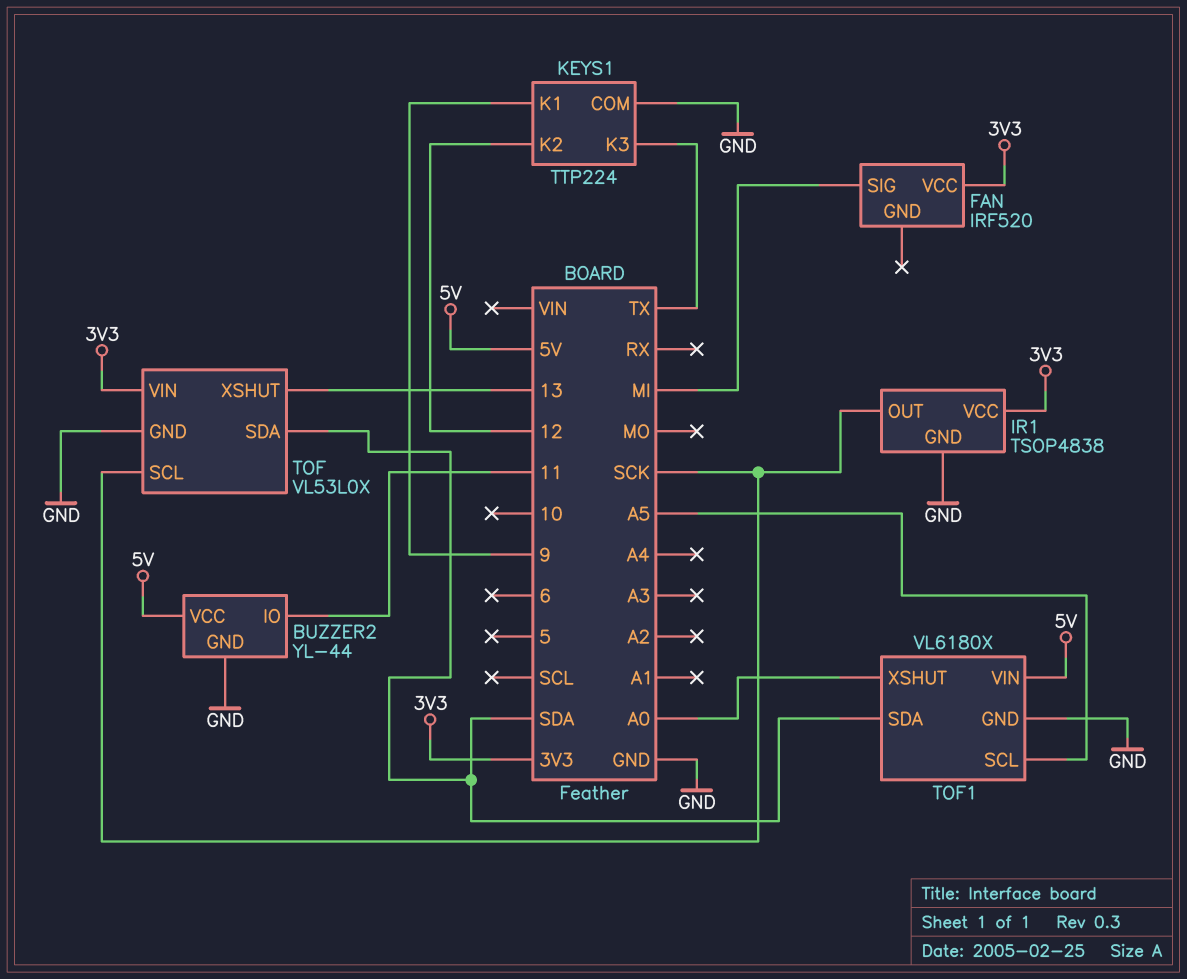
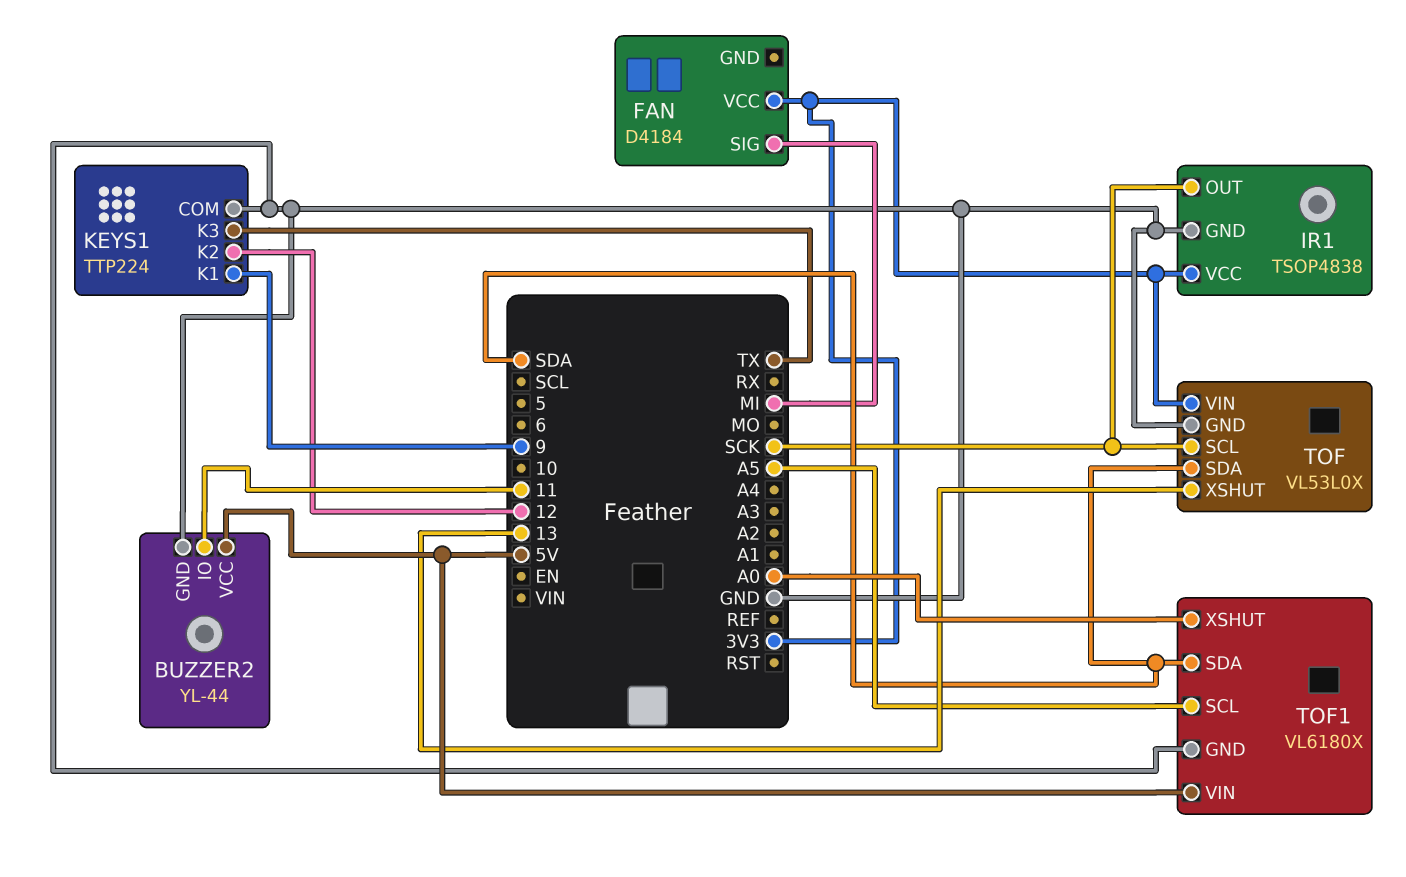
FAN: IRF520 -> D4184

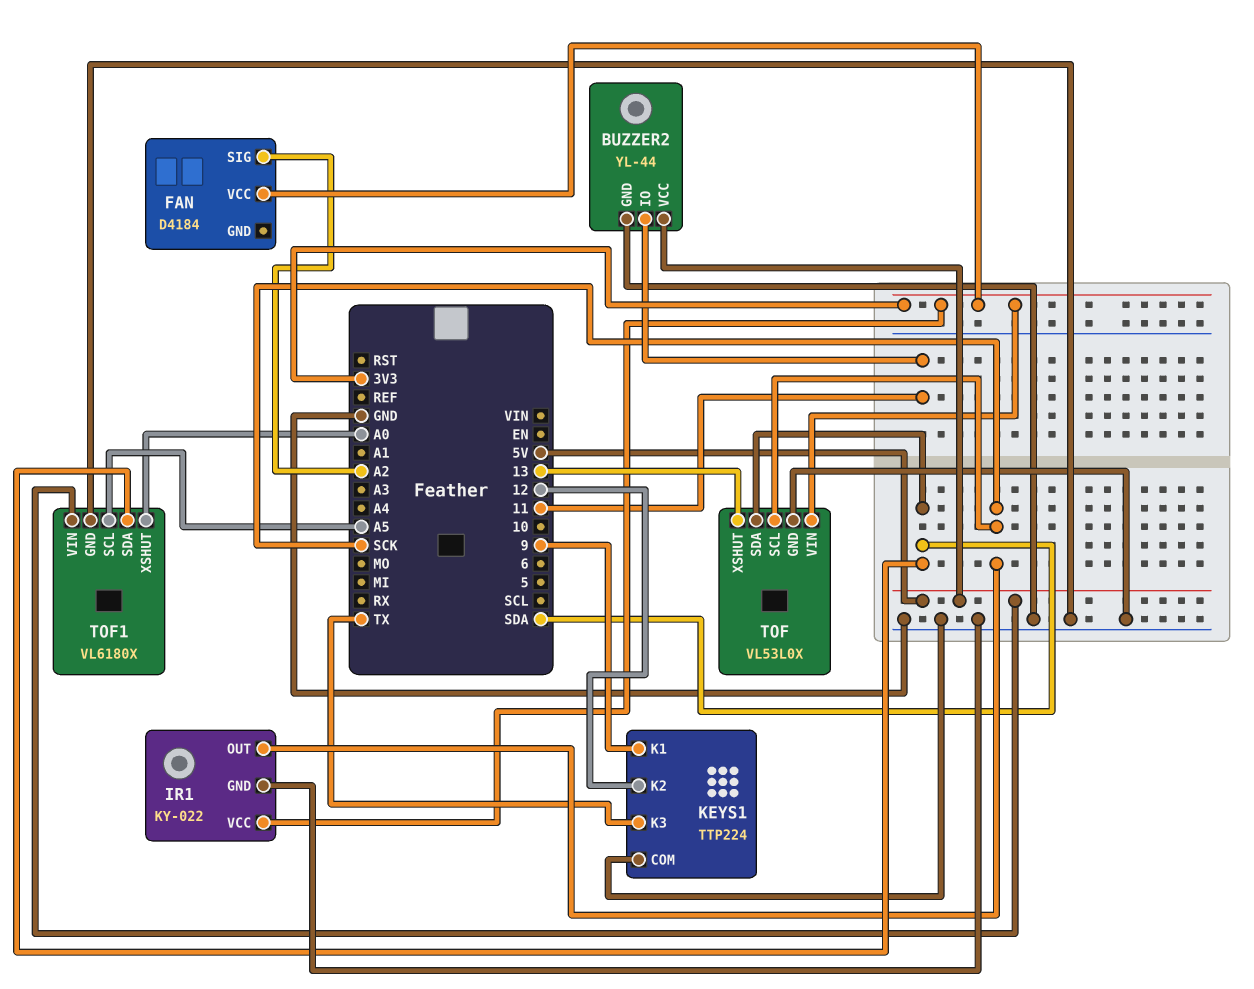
FAN pin SIG: MI -> A2
IR1: TSOP4838 -> KY-022

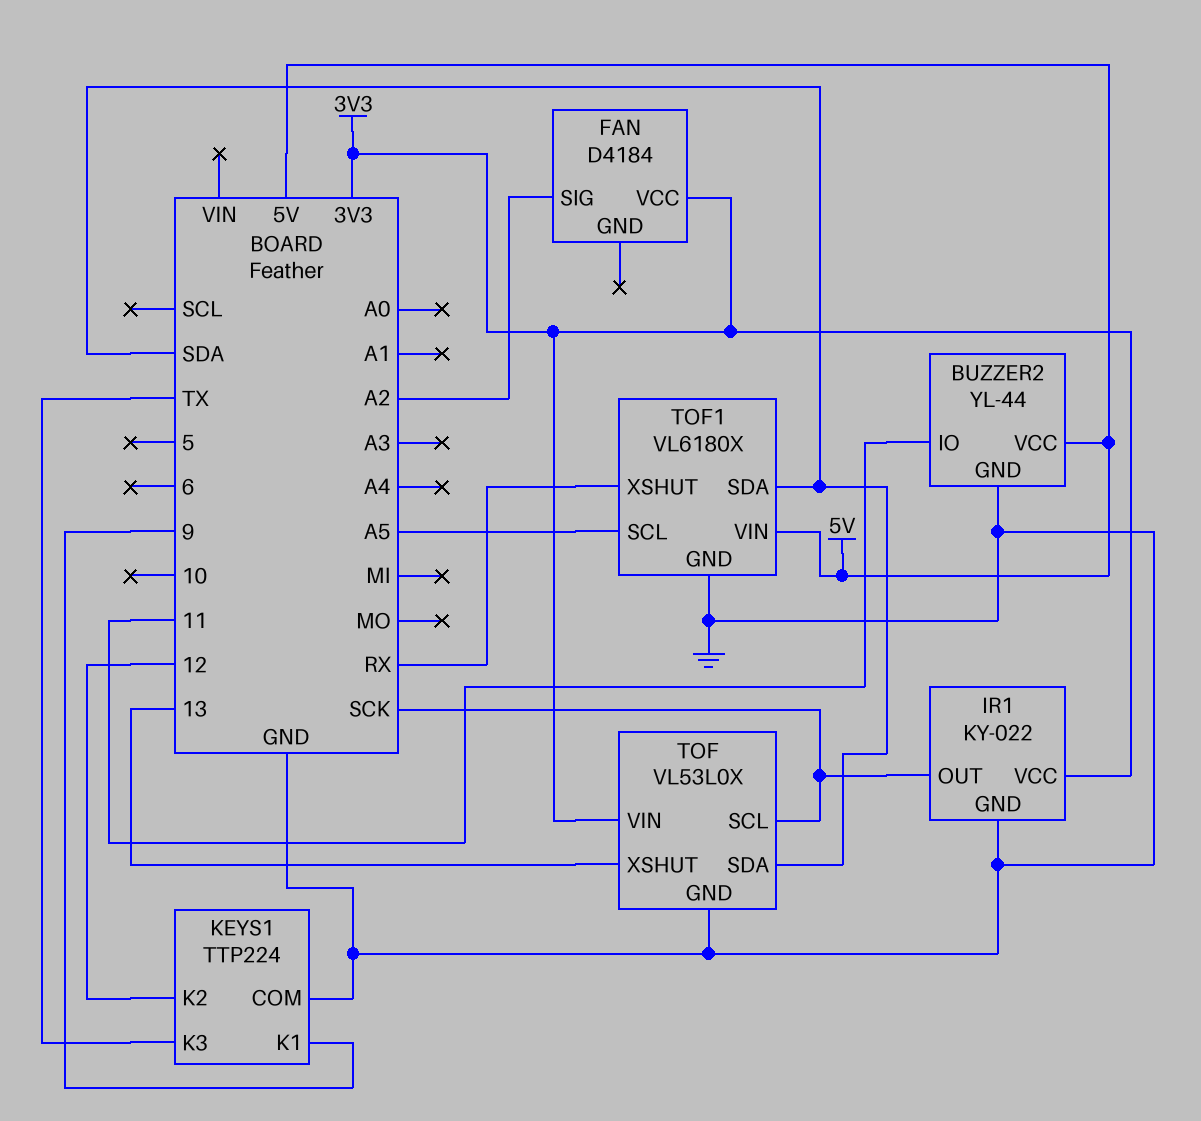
TOF1 pin XSHUT: A0 -> RX

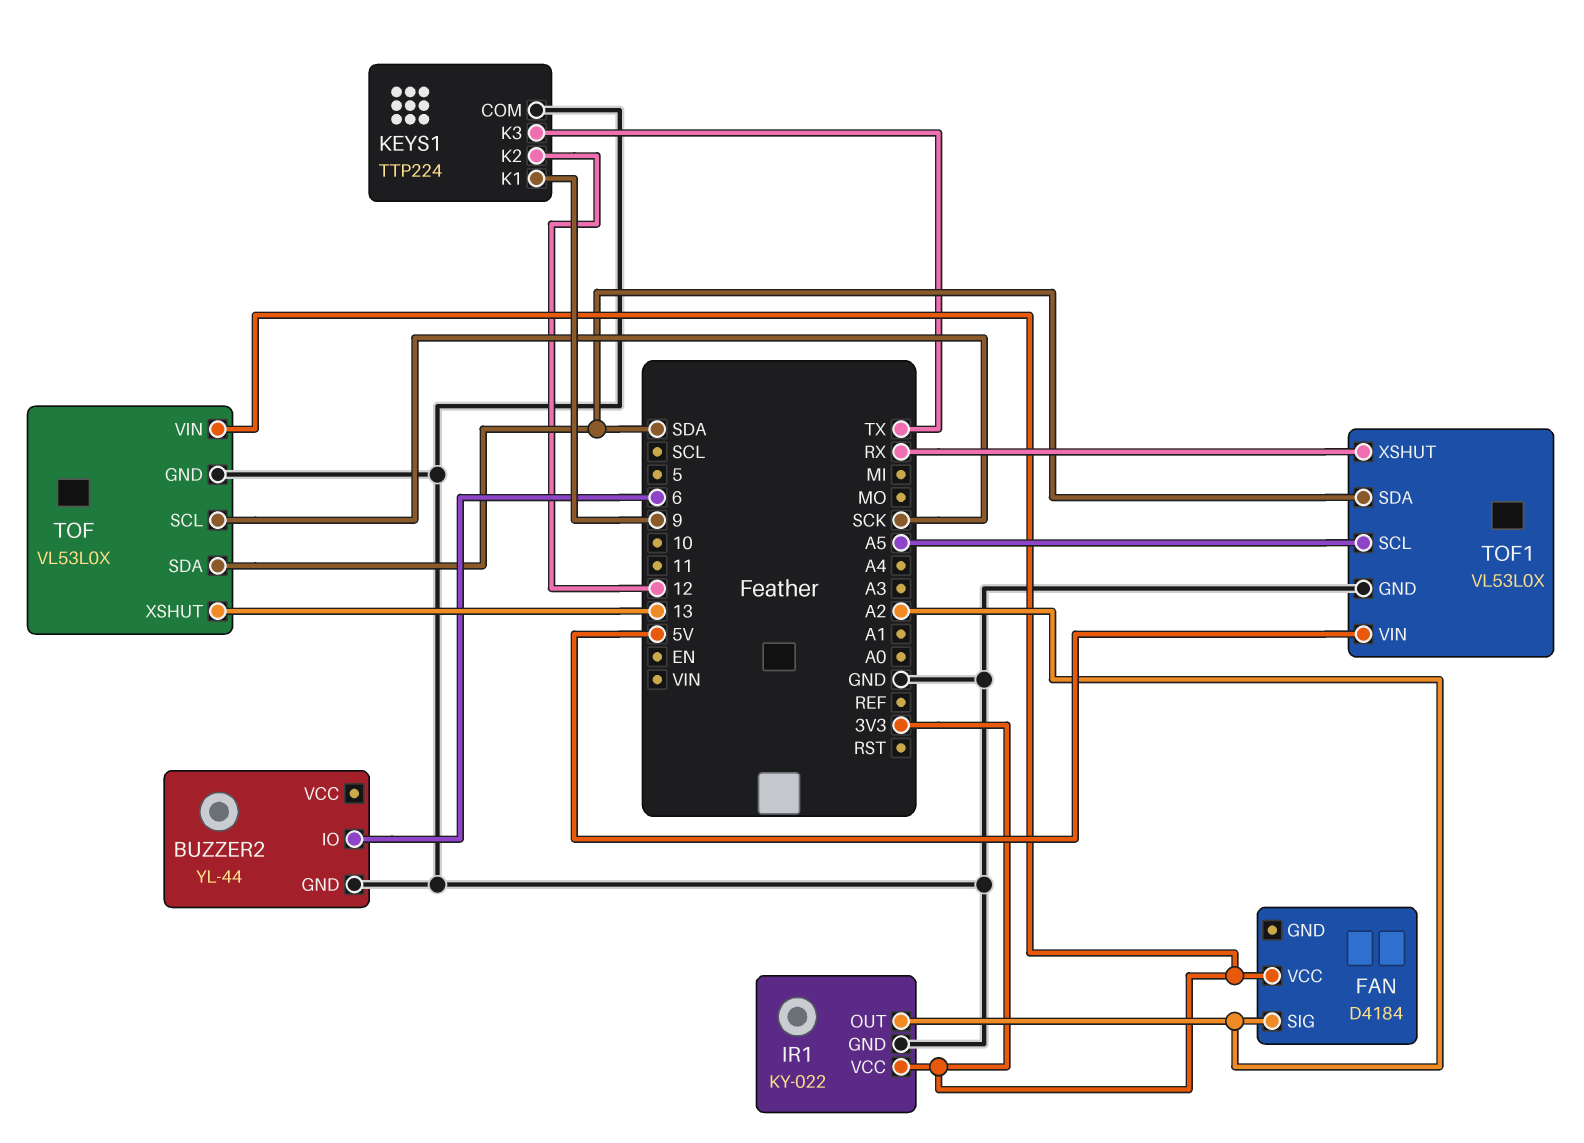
BUZZER2 pin IO: 11 -> 6
BUZZER2 pin VCC: 5V -> none
IR1 pin OUT: SCK -> A2
TOF1: VL6180X -> VL53L0X

